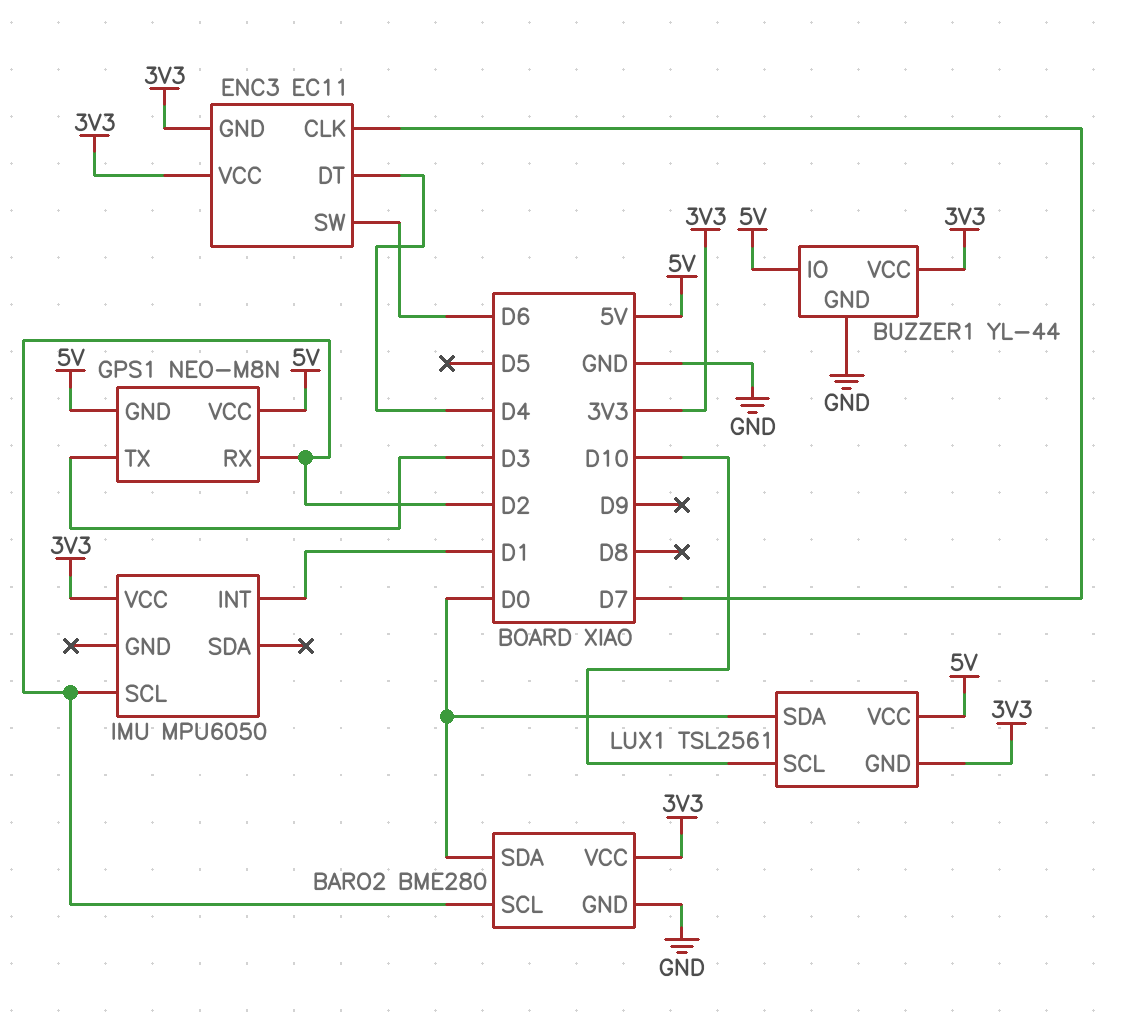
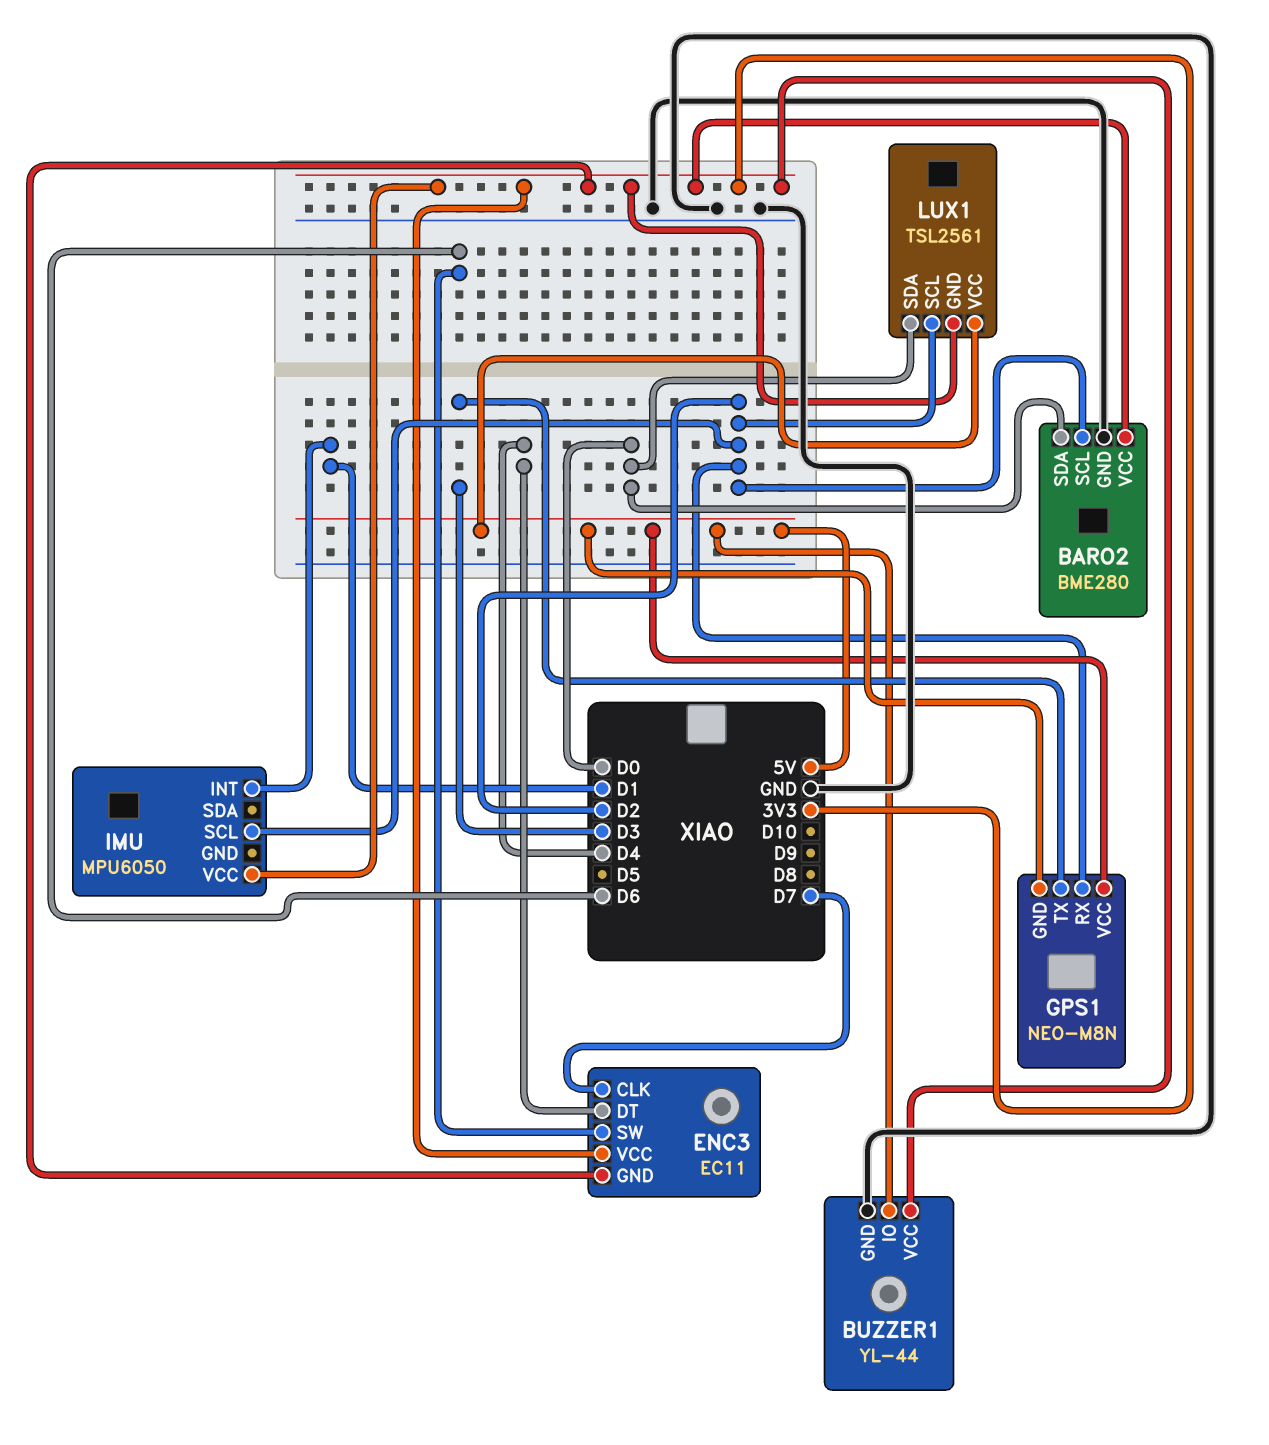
LUX1 pin SCL: D10 -> D2

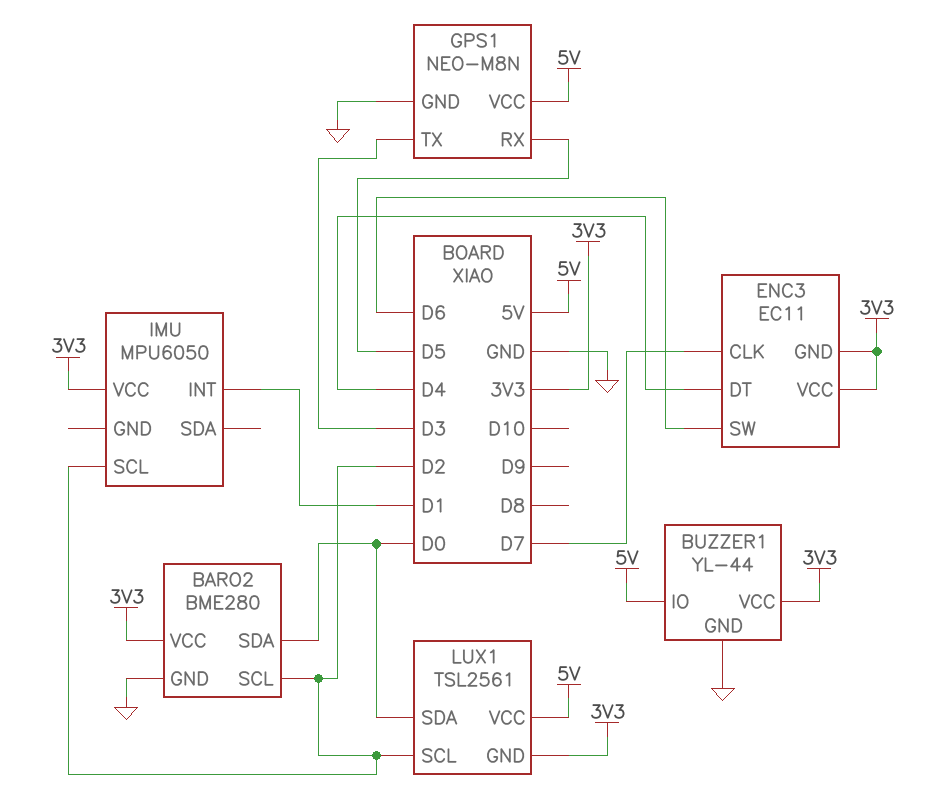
GPS1 pin GND: 5V -> GND
GPS1 pin RX: D2 -> D5

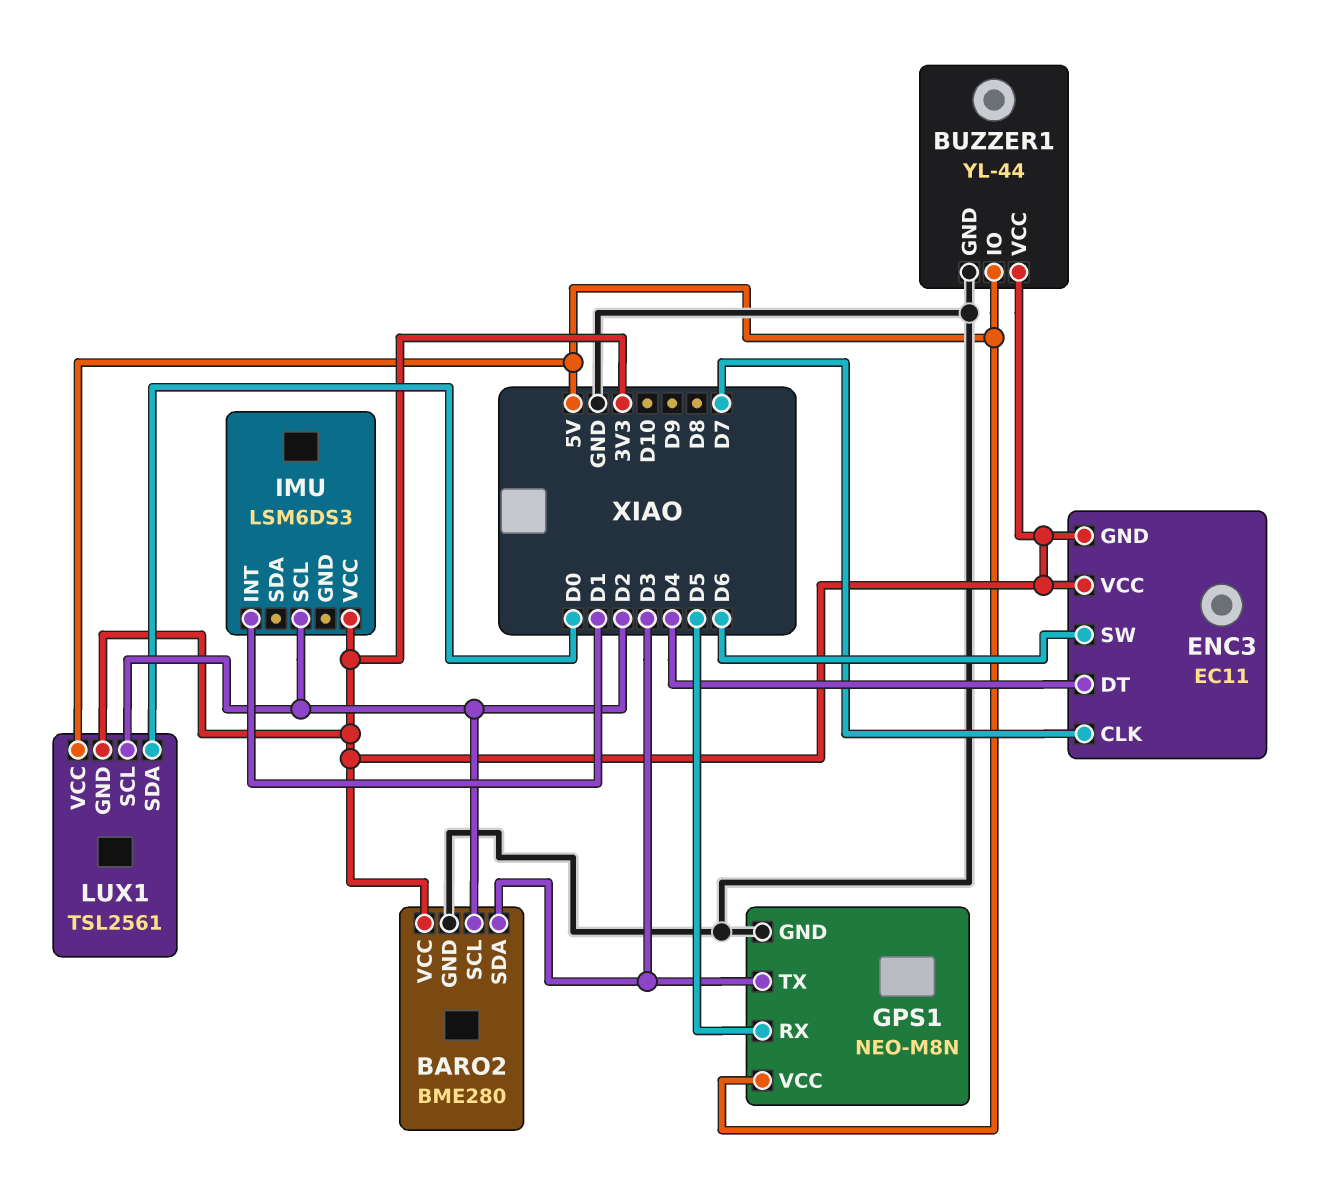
BARO2 pin SDA: D0 -> D3
IMU: MPU6050 -> LSM6DS3

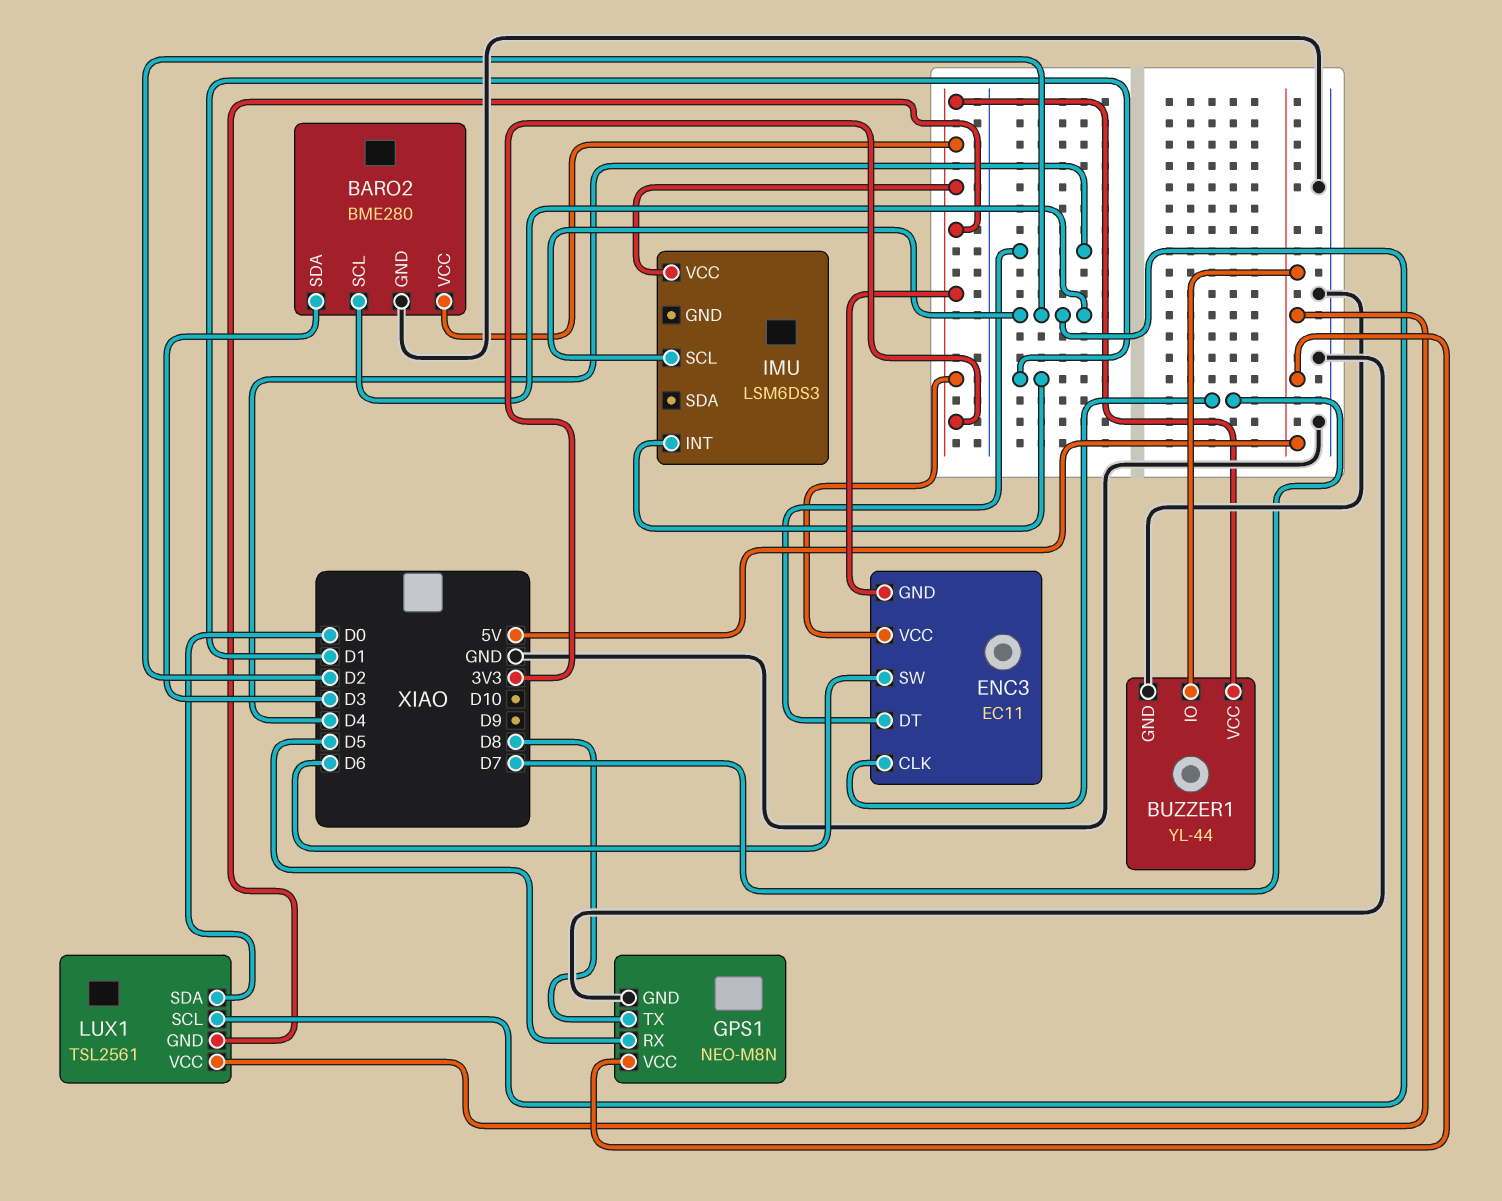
GPS1 pin TX: D3 -> D8

